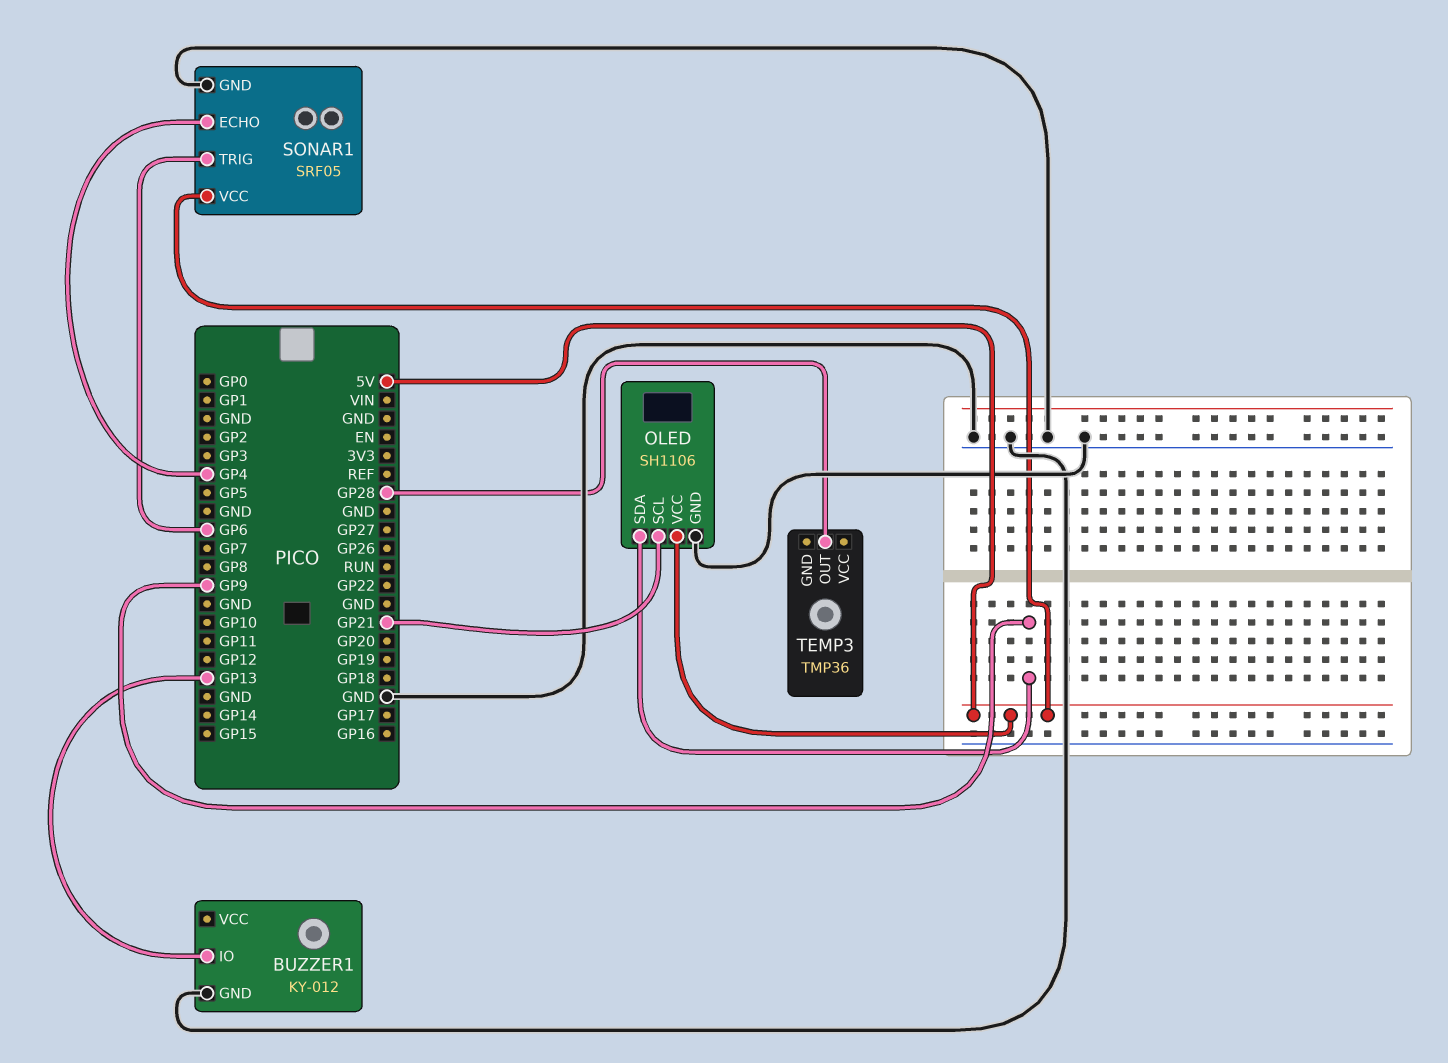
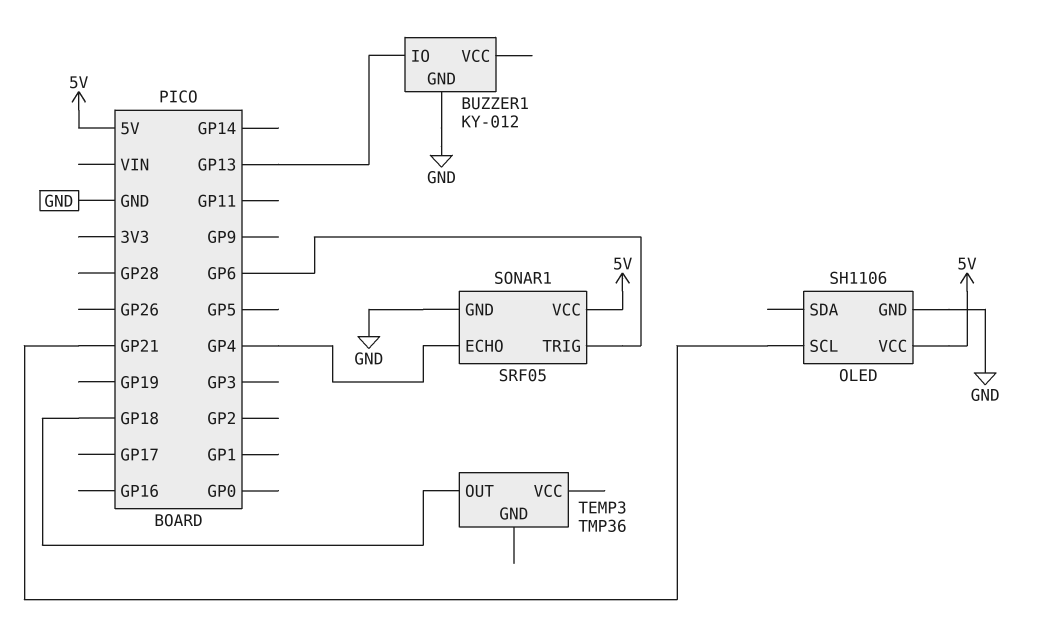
OLED pin SDA: GP9 -> none
TEMP3 pin OUT: GP28 -> GP18

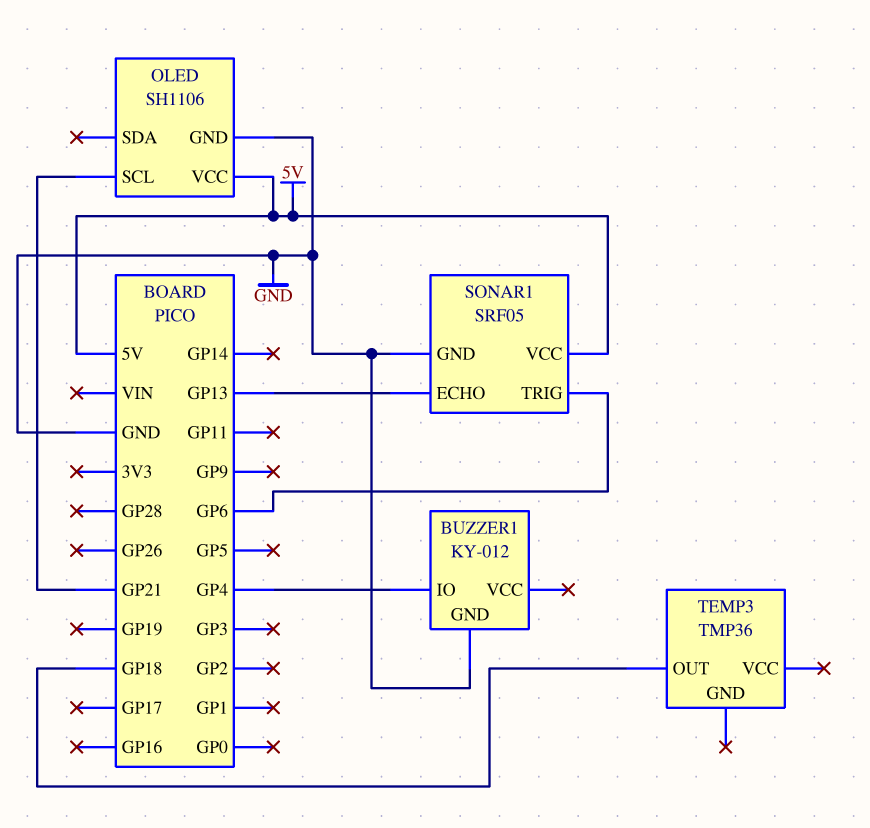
BUZZER1 pin IO: GP13 -> GP4
SONAR1 pin ECHO: GP4 -> GP13

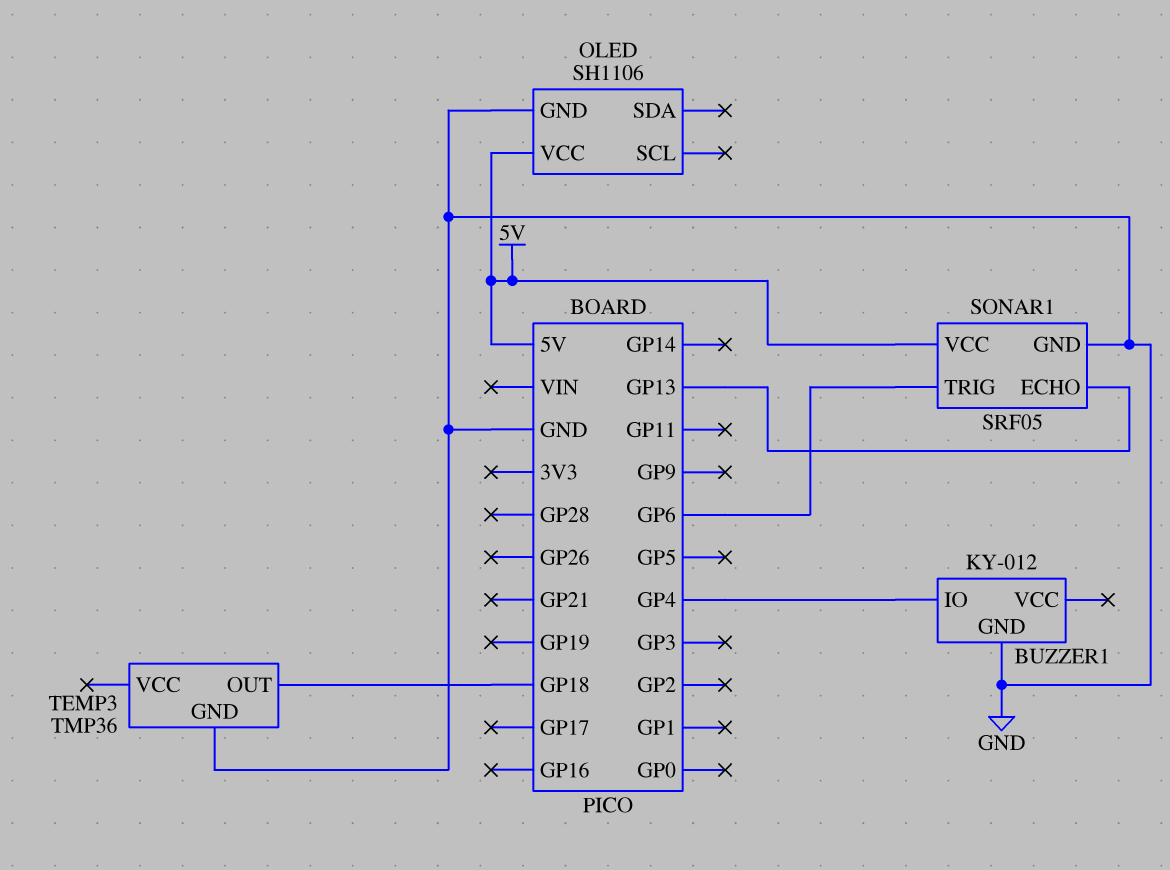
OLED pin SCL: GP21 -> none
TEMP3 pin GND: none -> GND

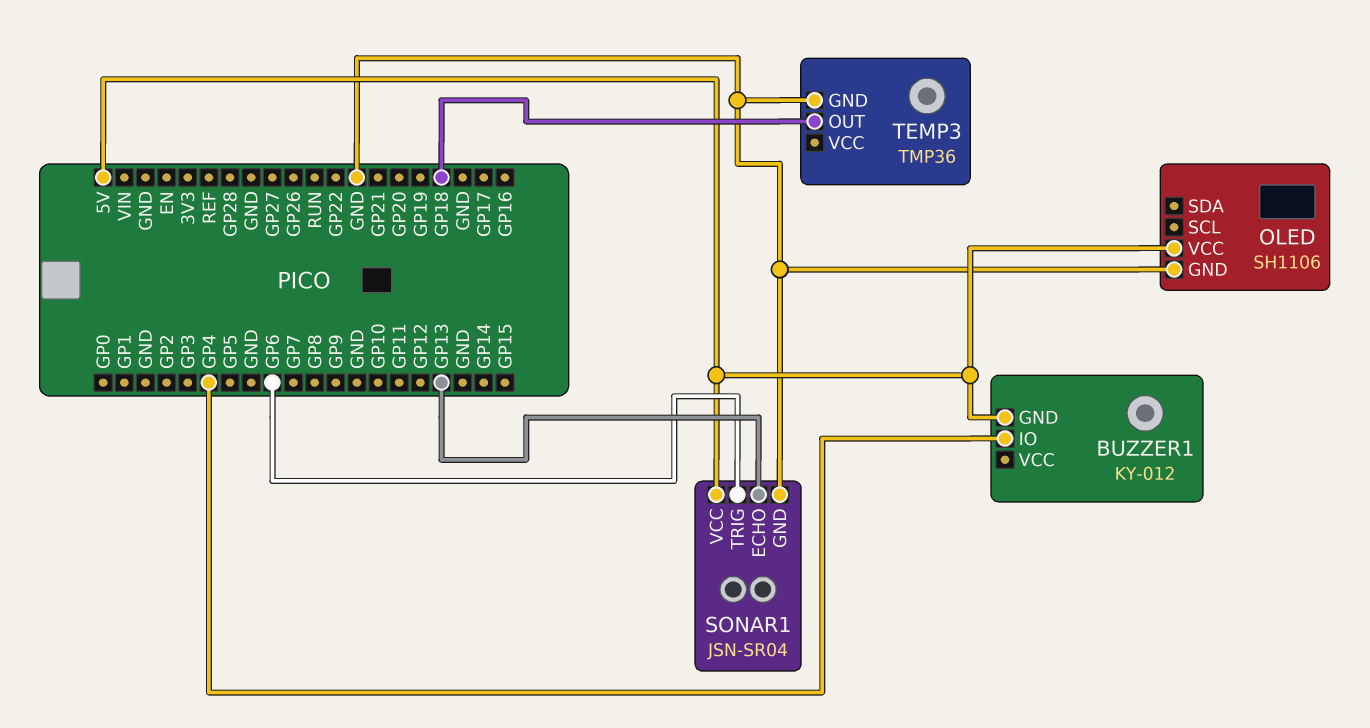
BUZZER1 pin GND: GND -> 5V
SONAR1: SRF05 -> JSN-SR04

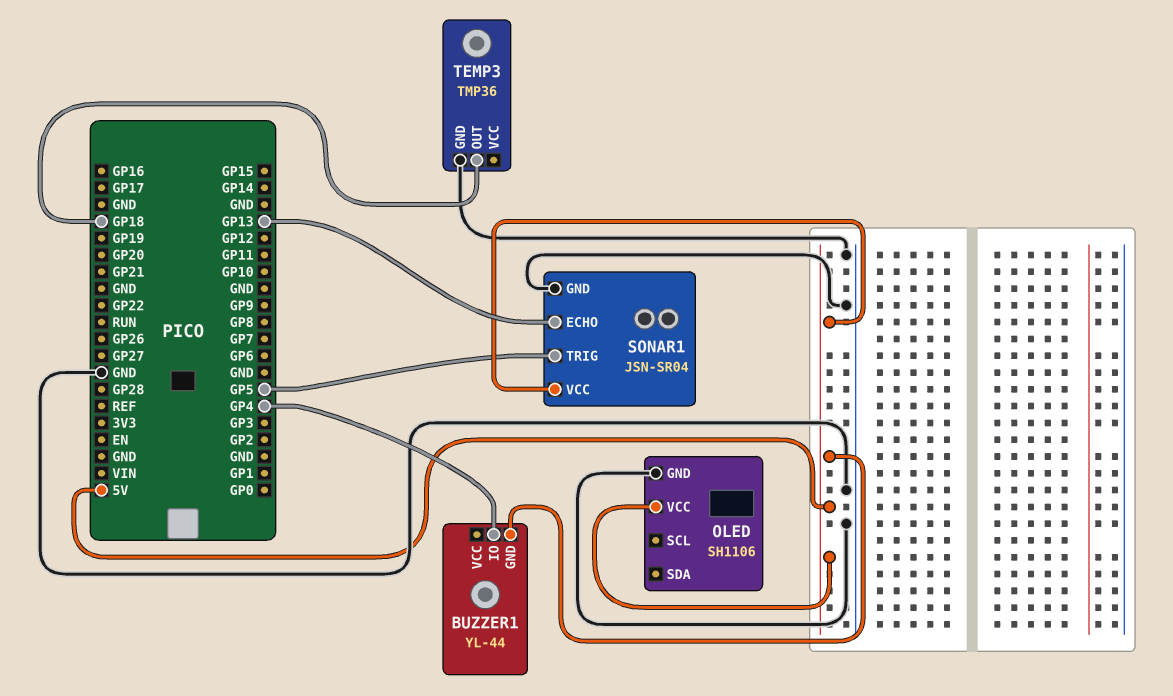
BUZZER1: KY-012 -> YL-44
SONAR1 pin TRIG: GP6 -> GP5

